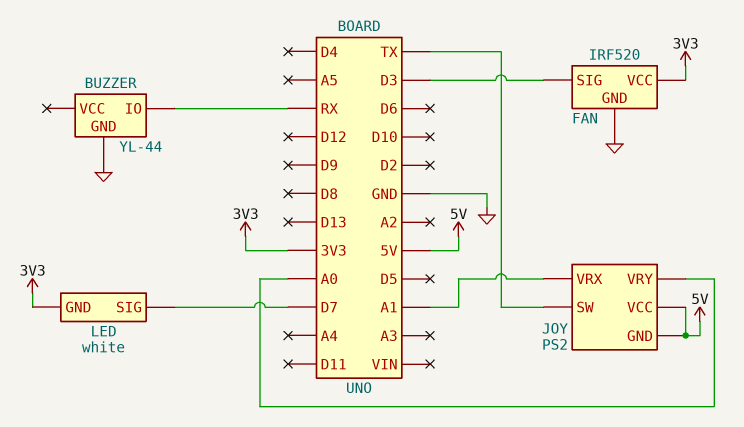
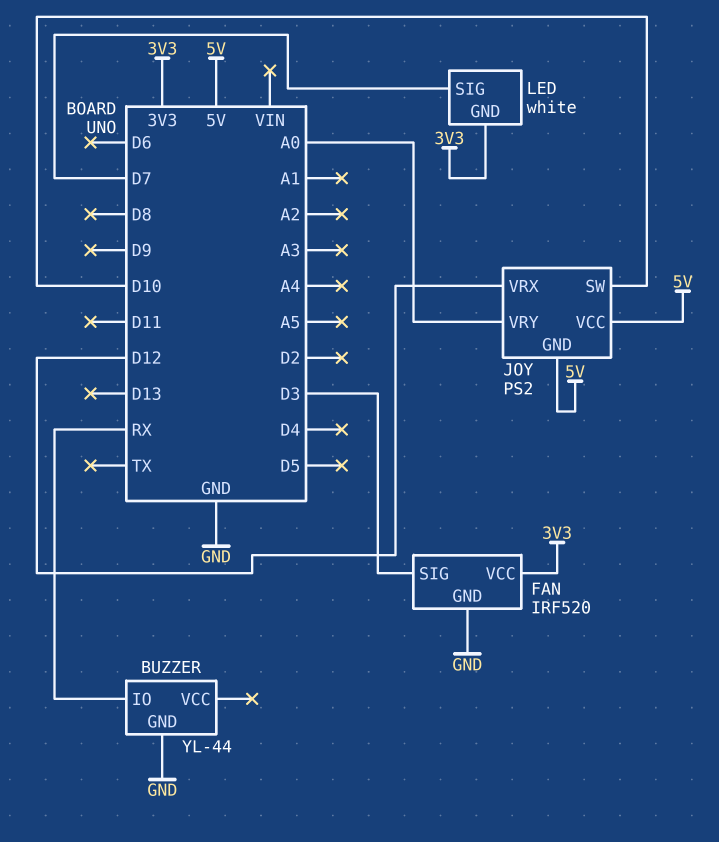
JOY pin SW: TX -> D10
JOY pin VRX: A1 -> D12

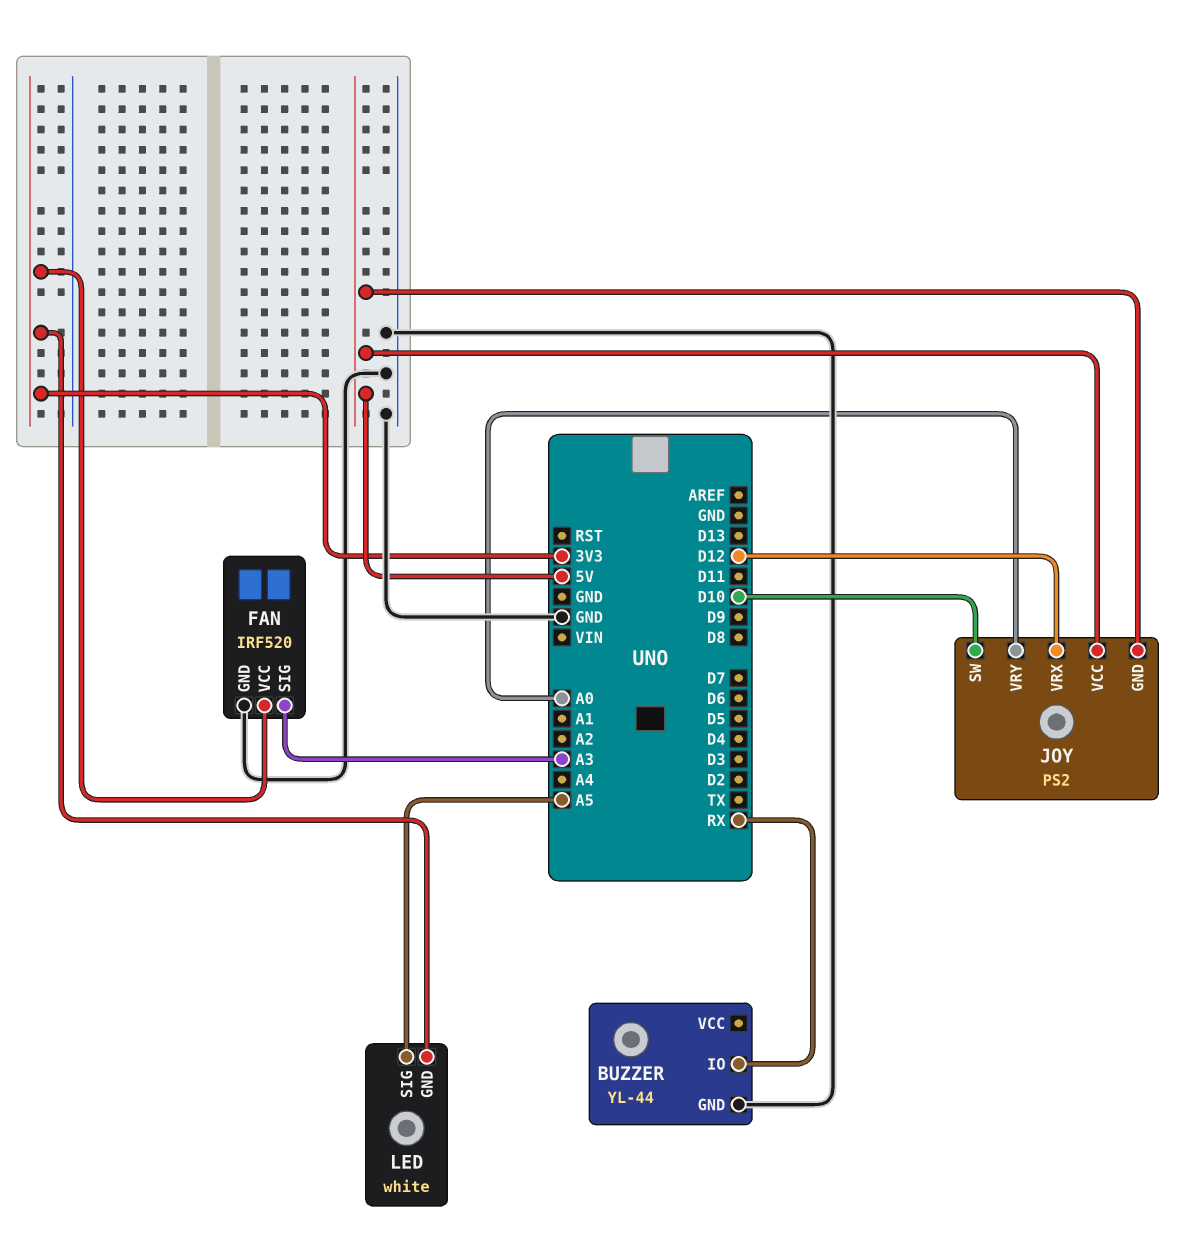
FAN pin SIG: D3 -> A3
LED pin SIG: D7 -> A5

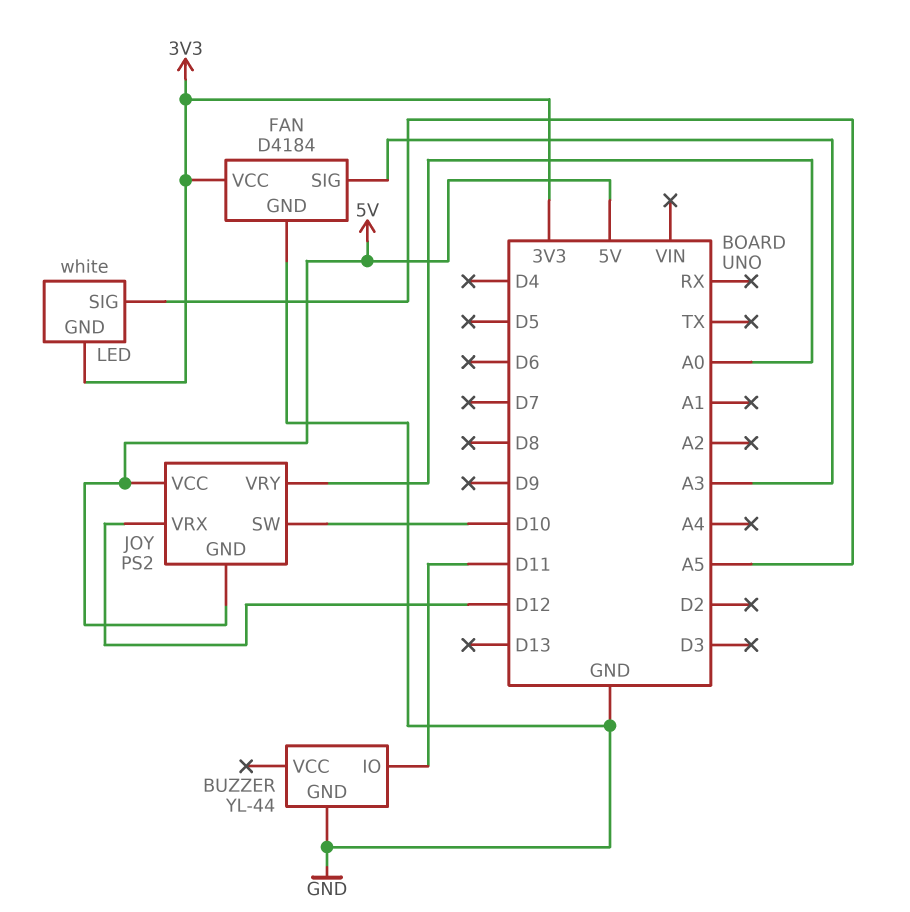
BUZZER pin IO: RX -> D11
FAN: IRF520 -> D4184

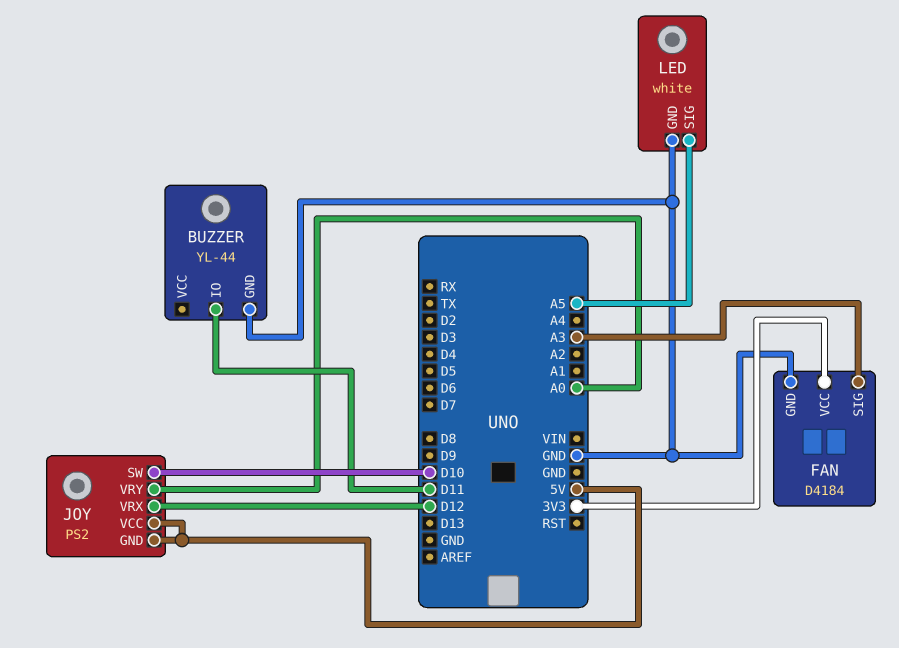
LED pin GND: 3V3 -> GND

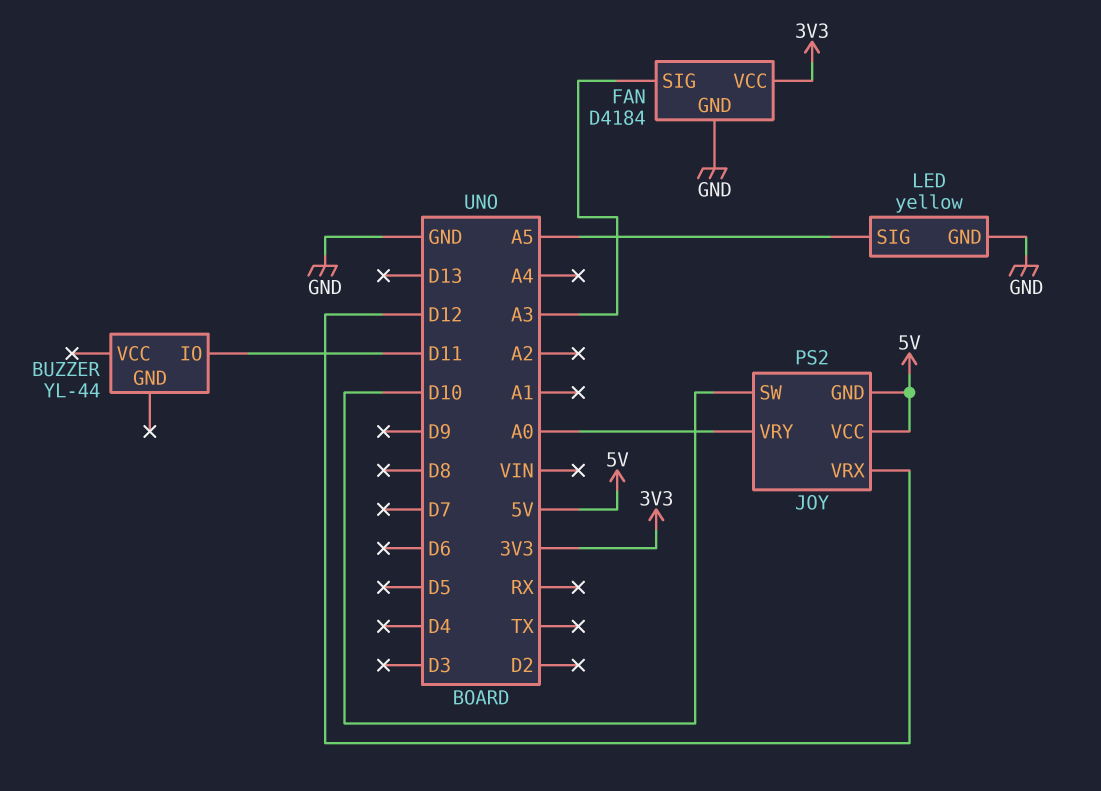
BUZZER pin GND: GND -> none
LED: white -> yellow

